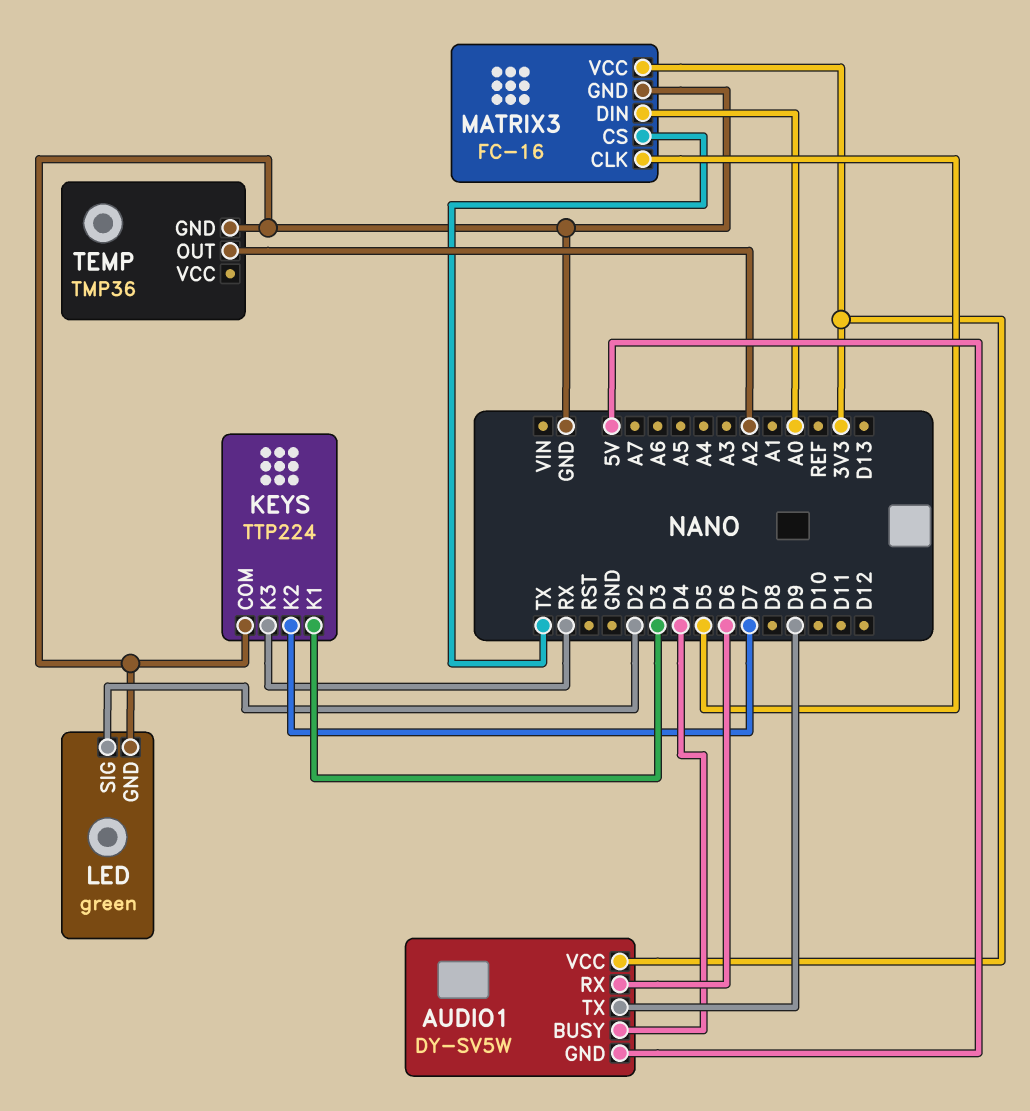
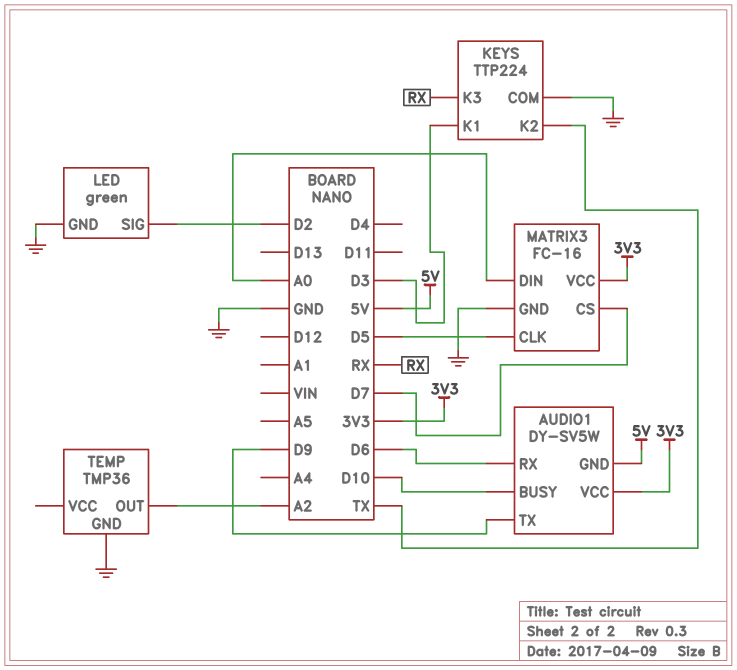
AUDIO1 pin BUSY: D4 -> D10
KEYS pin K2: D7 -> TX
MATRIX3 pin CS: TX -> D7

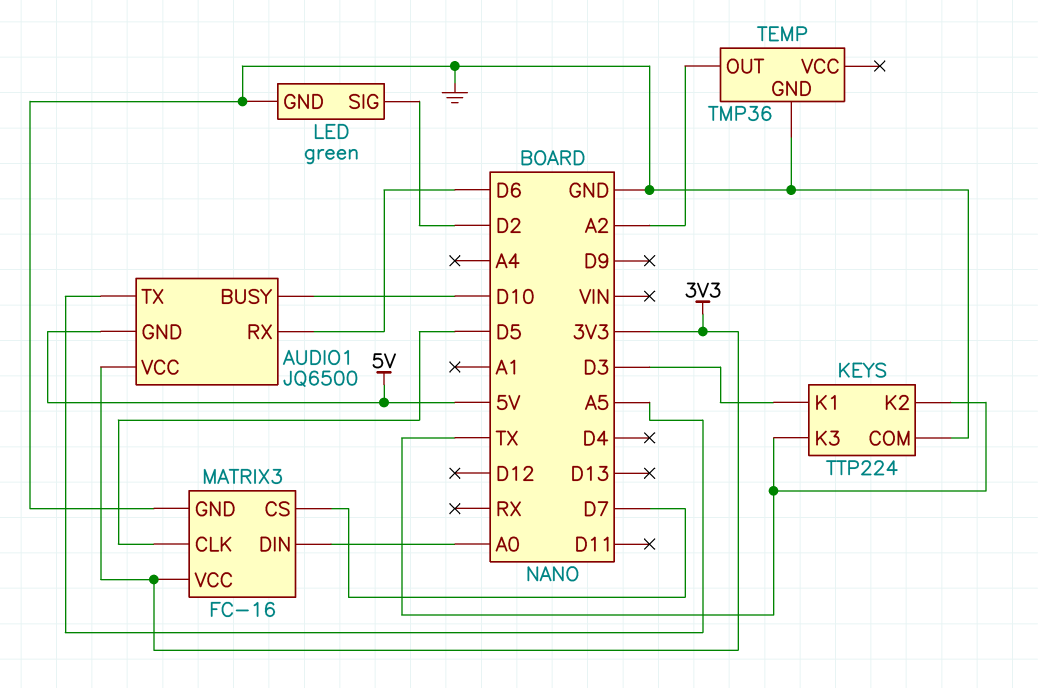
AUDIO1: DY-SV5W -> JQ6500
AUDIO1 pin TX: D9 -> A5
KEYS pin K3: RX -> TX

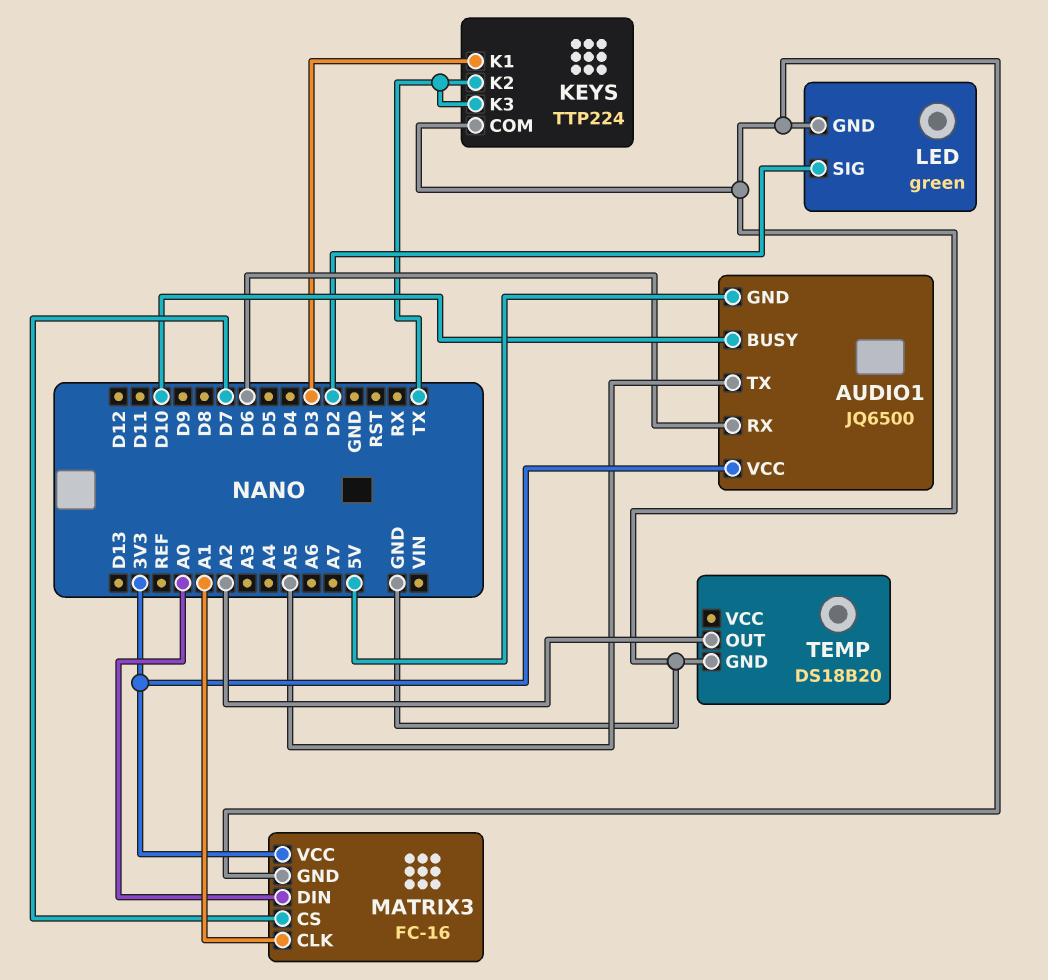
MATRIX3 pin CLK: D5 -> A1
TEMP: TMP36 -> DS18B20

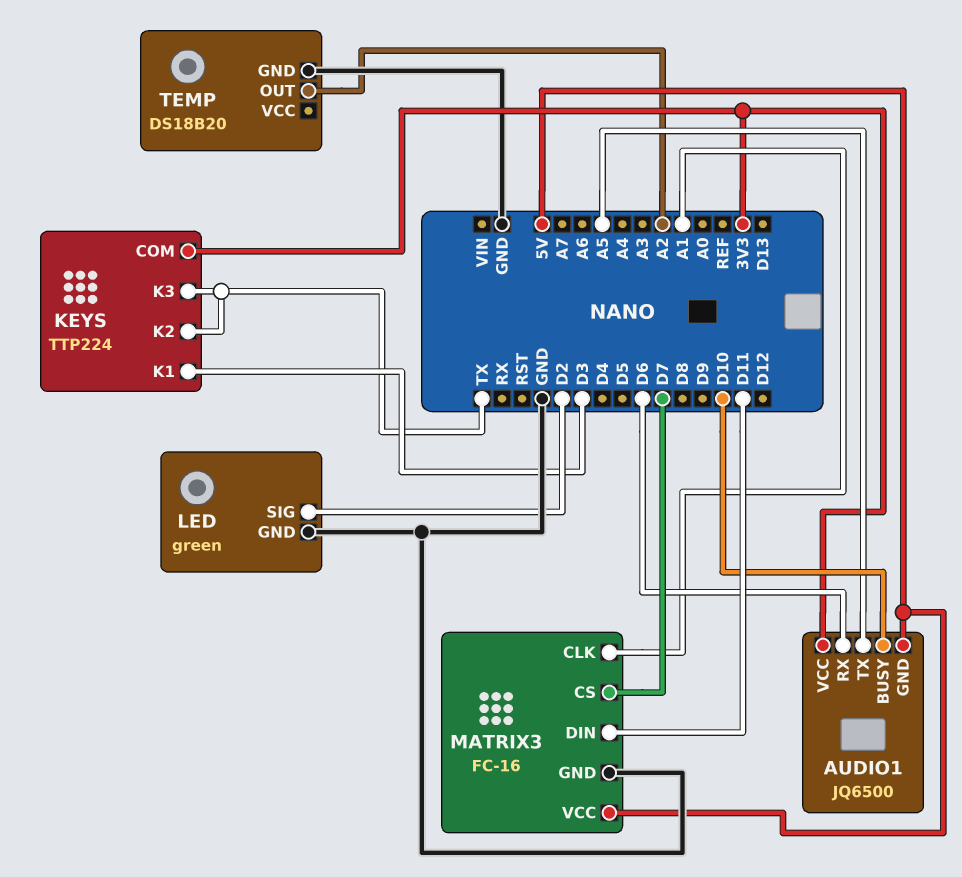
KEYS pin COM: GND -> 3V3
MATRIX3 pin DIN: A0 -> D11
MATRIX3 pin VCC: 3V3 -> 5V

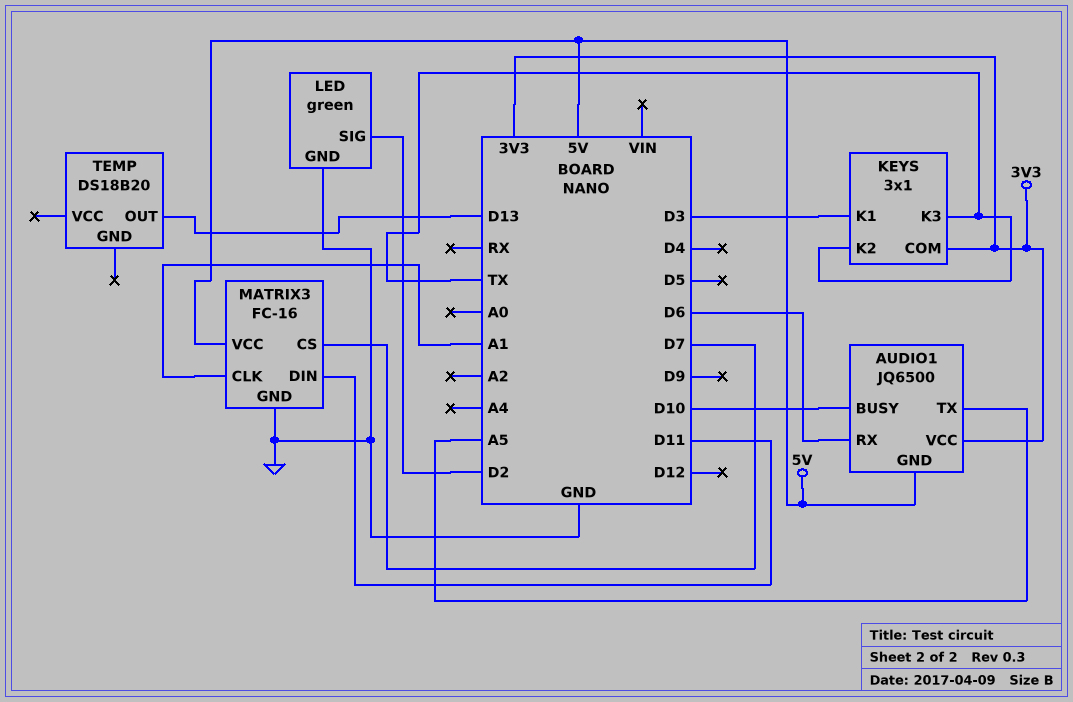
KEYS: TTP224 -> 3x1
TEMP pin GND: GND -> none
TEMP pin OUT: A2 -> D13

